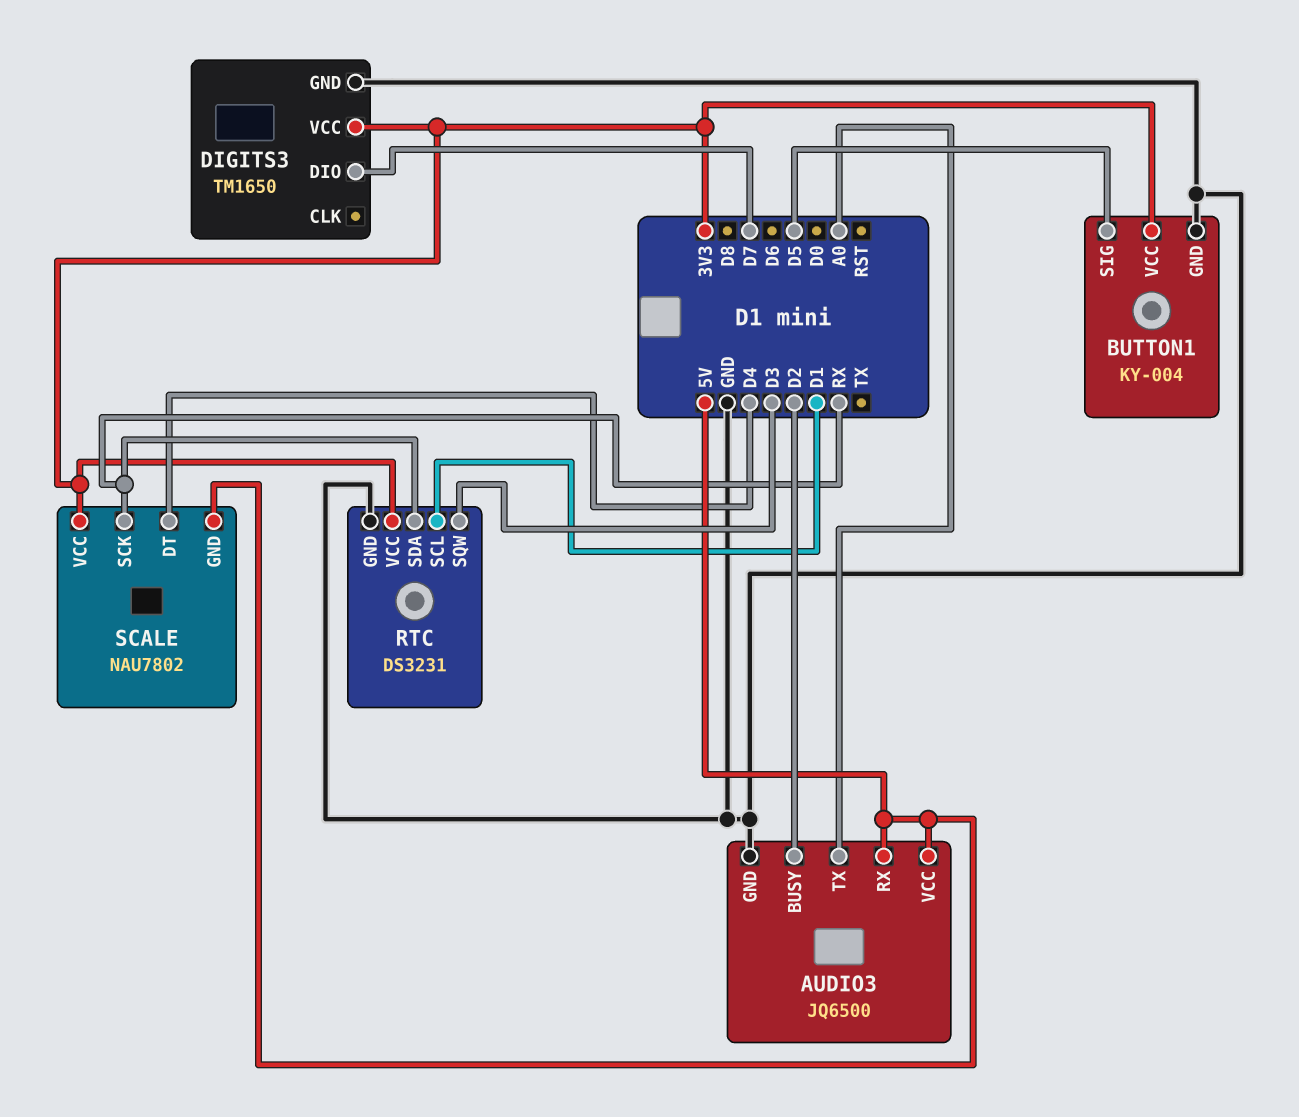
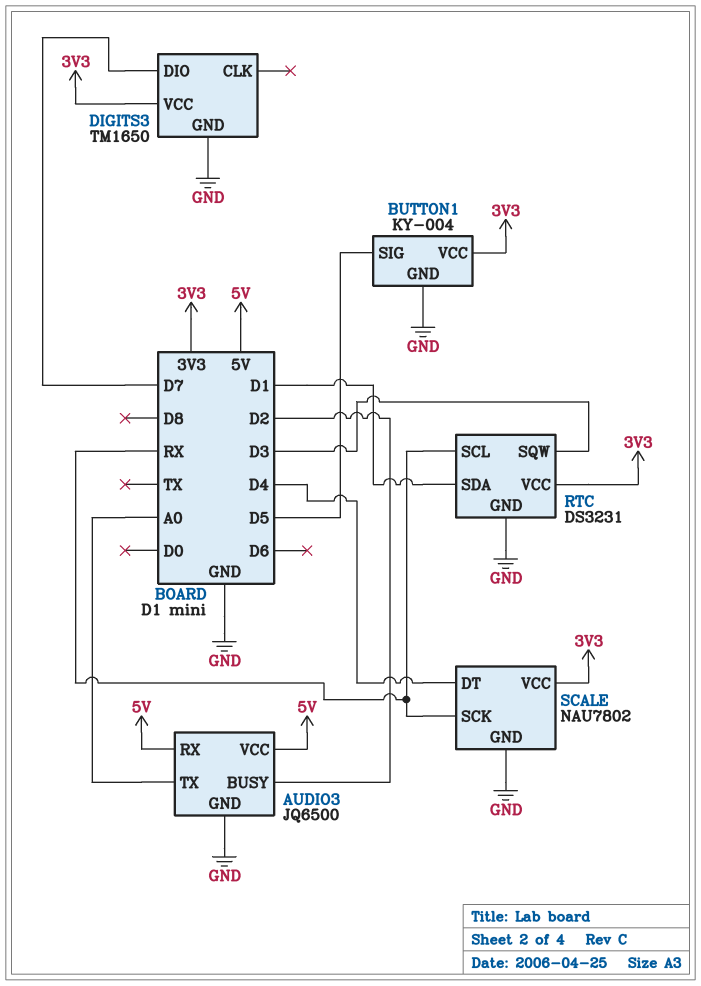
RTC pin SCL: D1 -> RX
RTC pin SDA: RX -> D1
SCALE pin GND: 5V -> GND

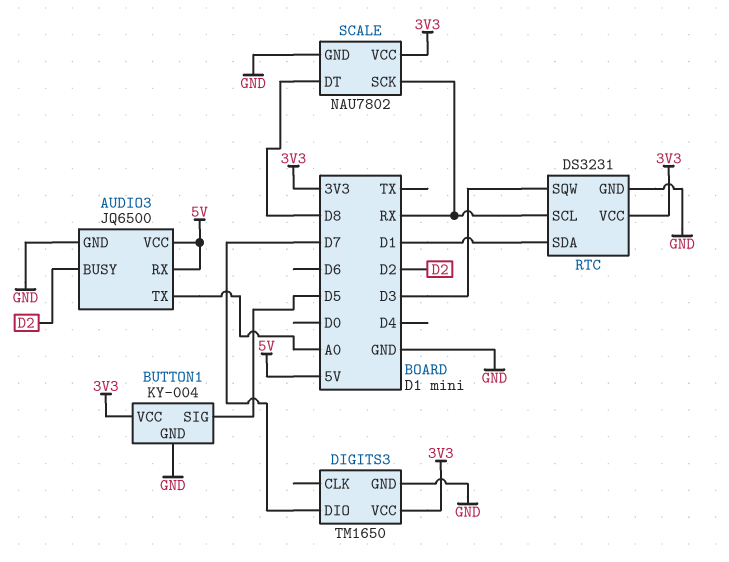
SCALE pin DT: D4 -> D8

